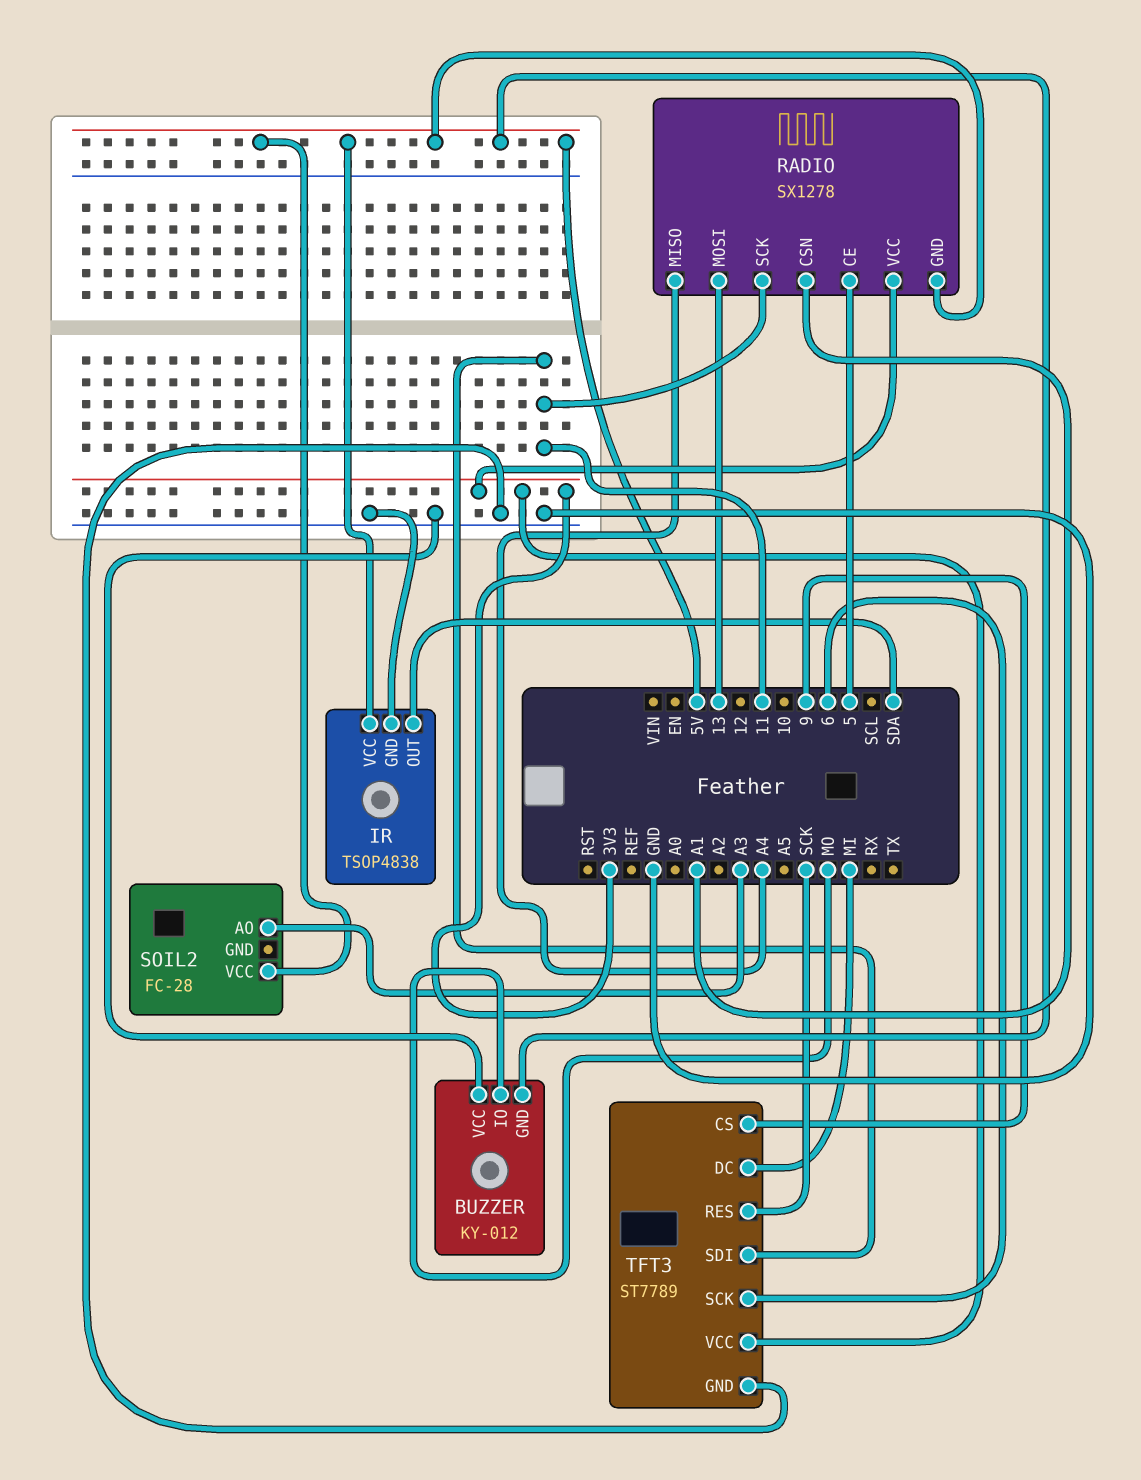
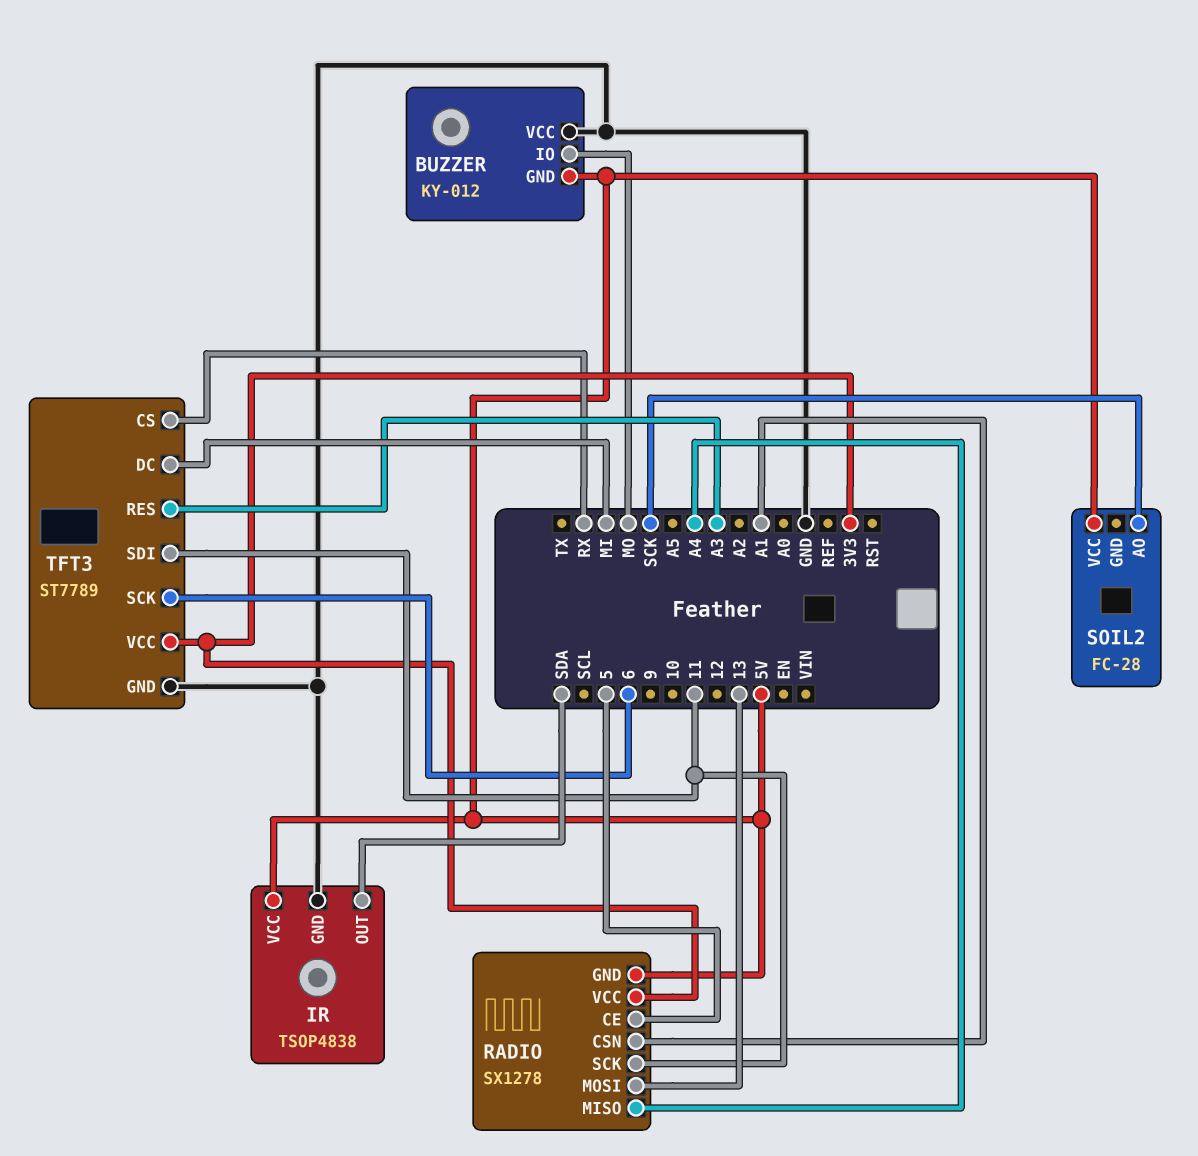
SOIL2 pin AO: A3 -> SCK
TFT3 pin CS: 9 -> RX
TFT3 pin RES: SCK -> A3

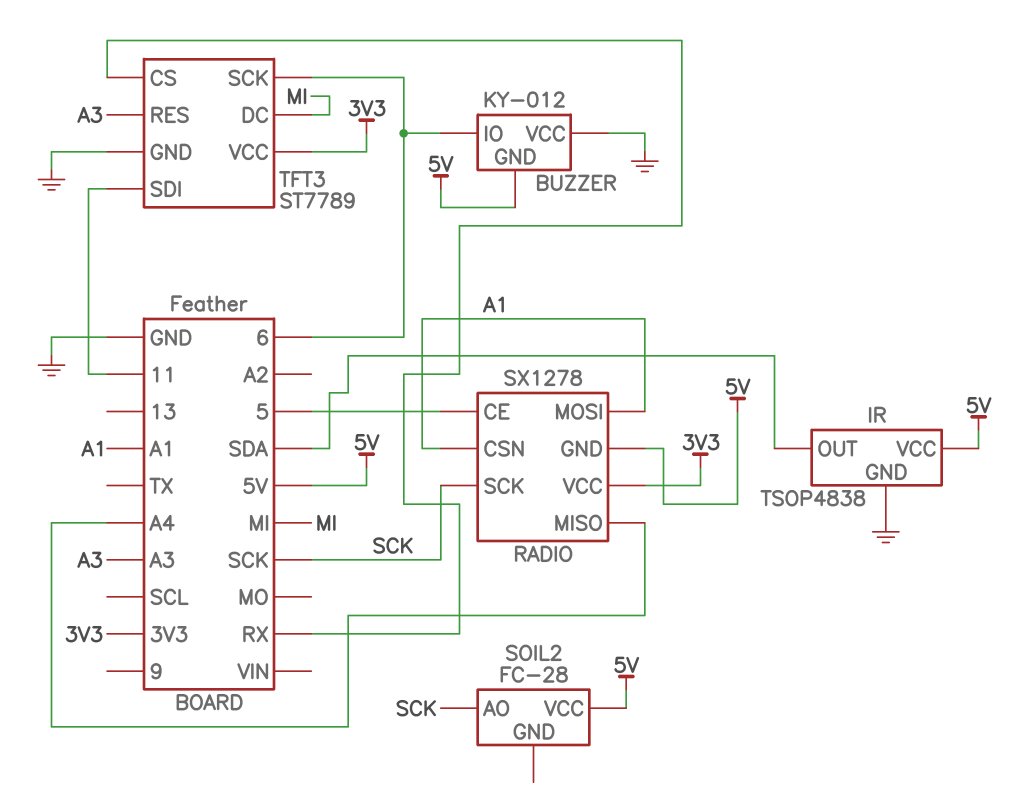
BUZZER pin IO: MO -> 6
RADIO pin MOSI: 13 -> A1
RADIO pin SCK: 11 -> SCK

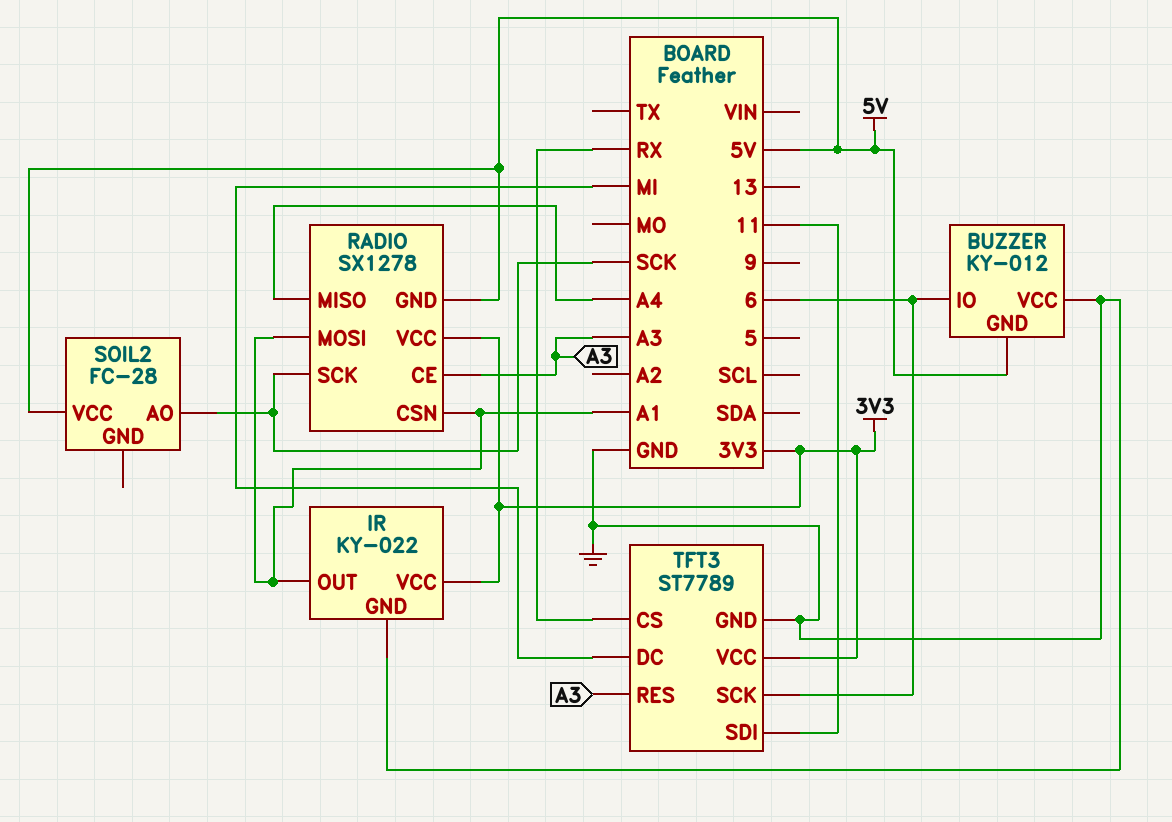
IR: TSOP4838 -> KY-022
IR pin OUT: SDA -> A1
IR pin VCC: 5V -> 3V3
RADIO pin CE: 5 -> A3

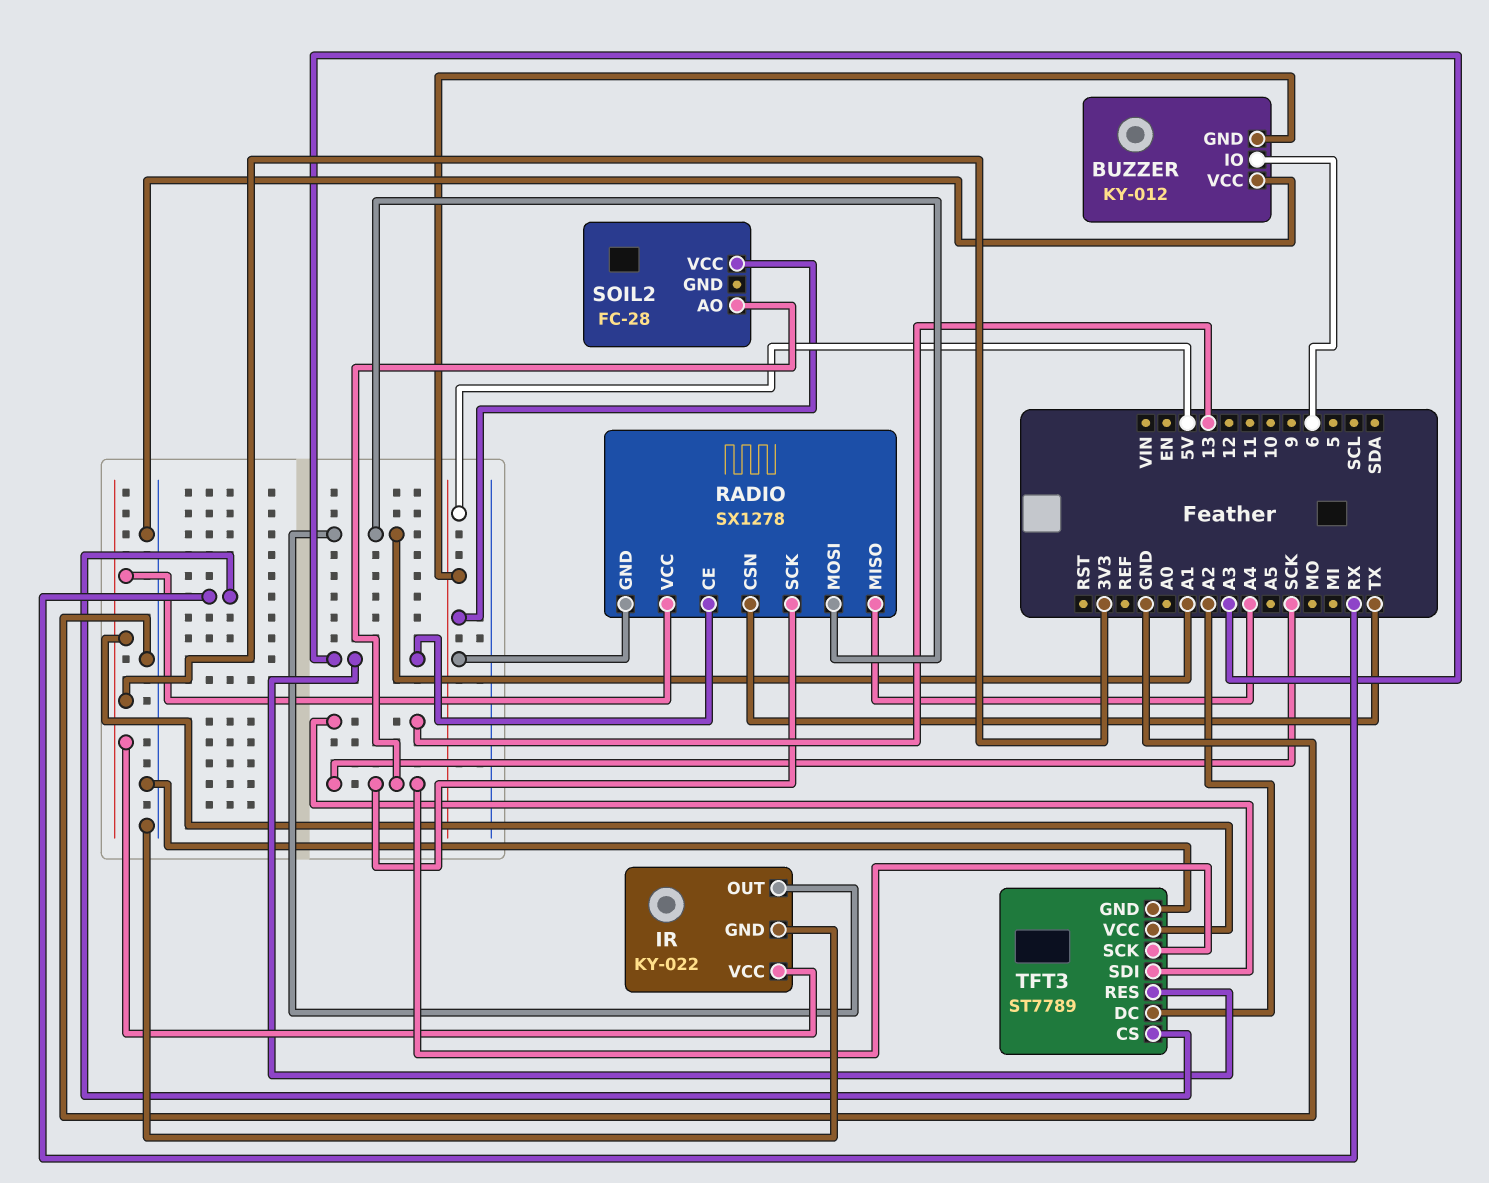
RADIO pin CSN: A1 -> TX
TFT3 pin DC: MI -> A2
TFT3 pin SCK: 6 -> SCK
TFT3 pin SDI: 11 -> 13

